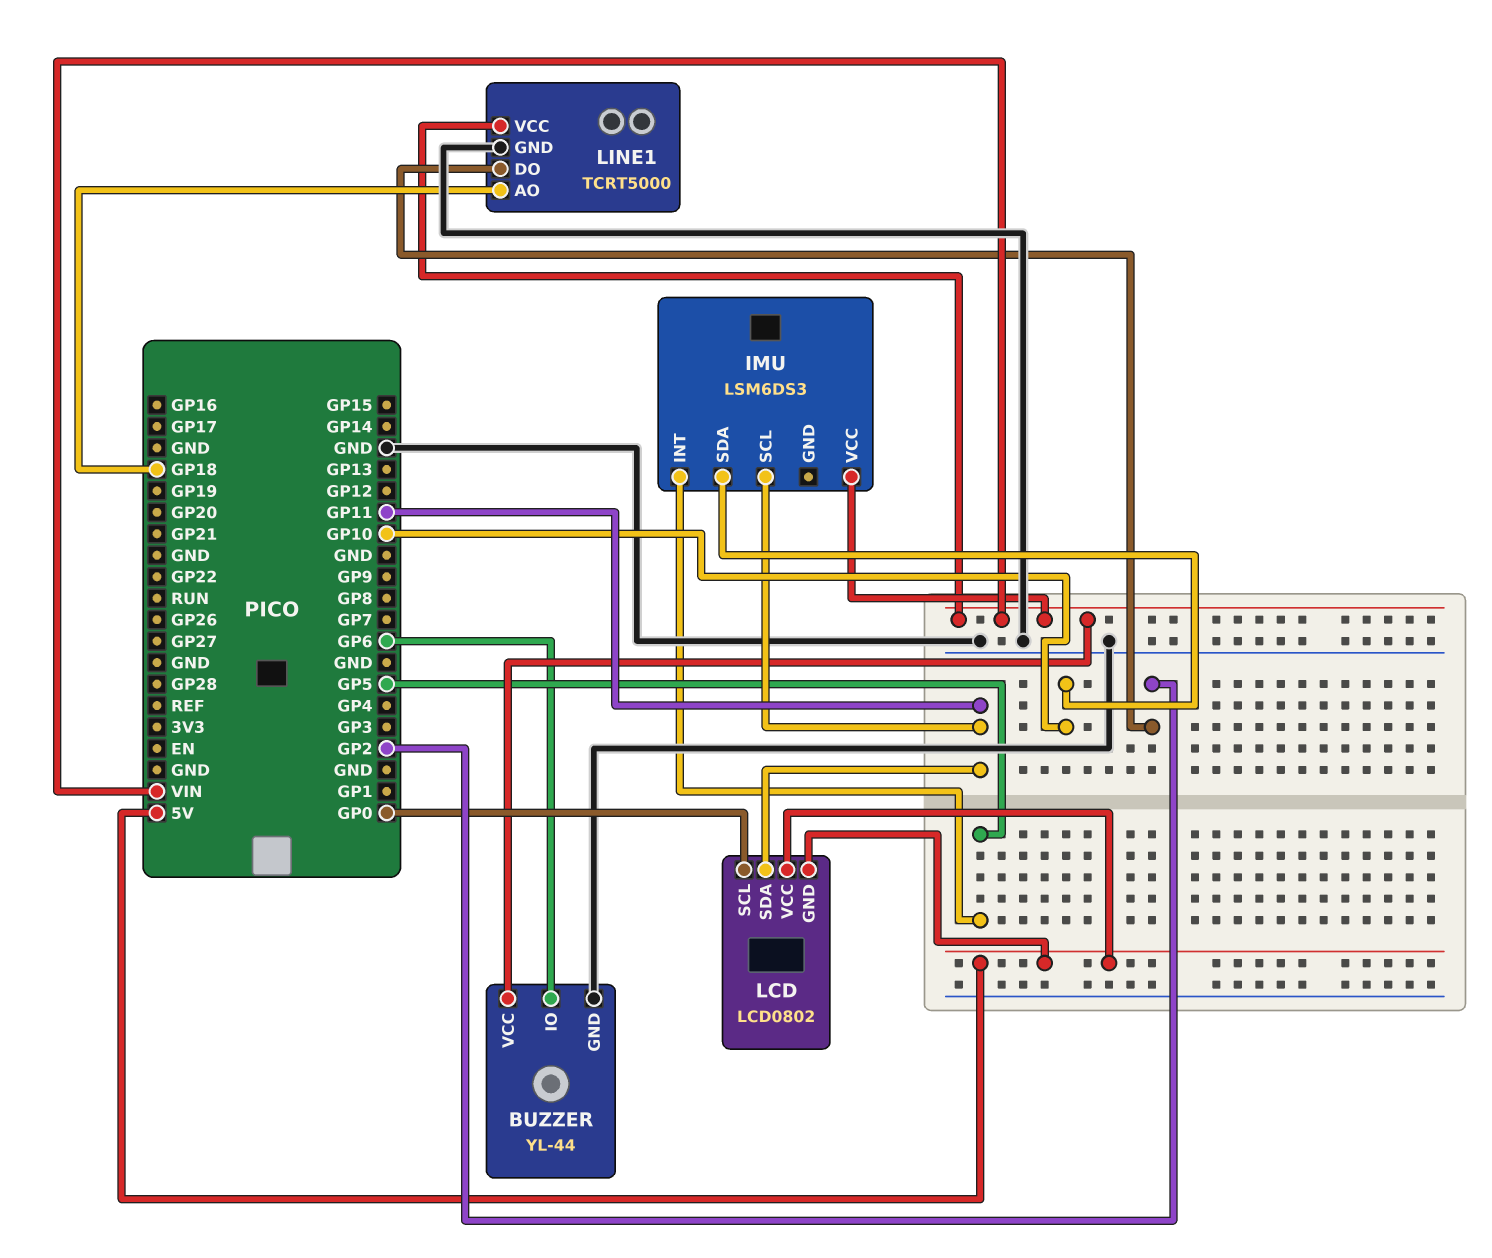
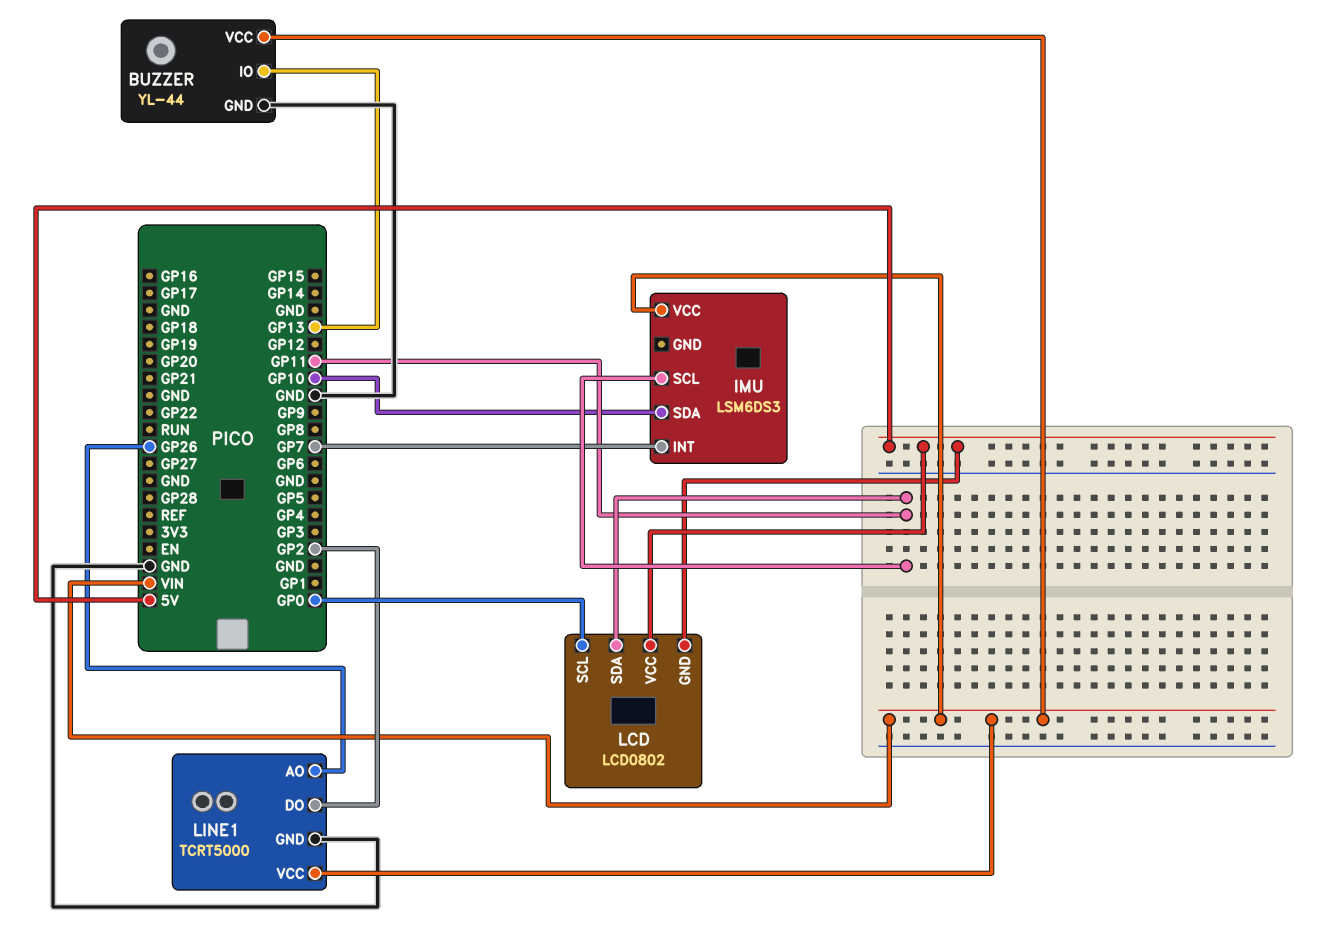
BUZZER pin IO: GP6 -> GP13
IMU pin INT: GP5 -> GP7
LINE1 pin AO: GP18 -> GP26

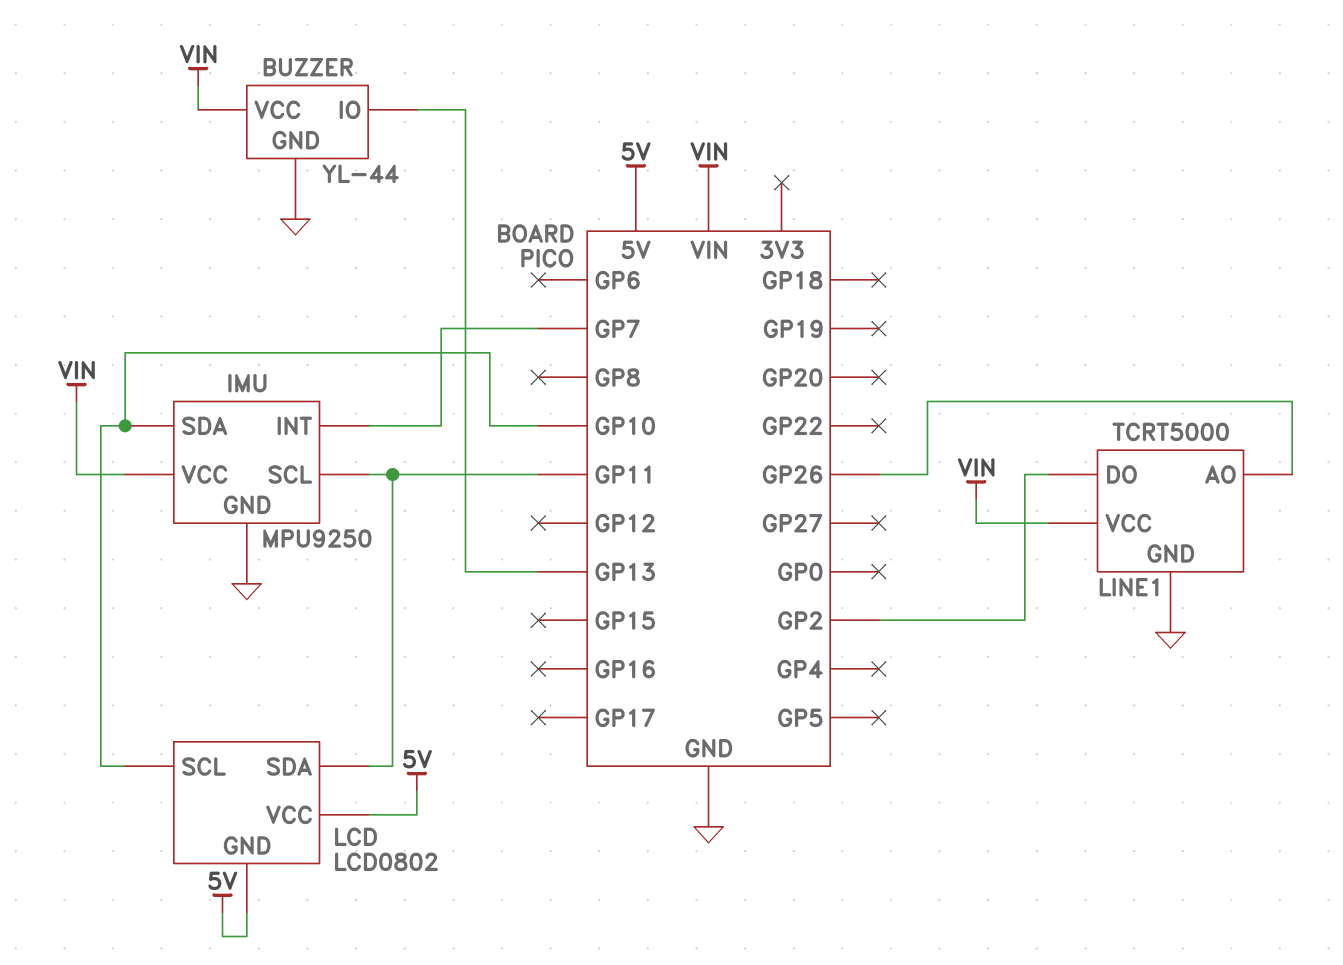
IMU: LSM6DS3 -> MPU9250
IMU pin GND: none -> GND
LCD pin SCL: GP0 -> GP10

